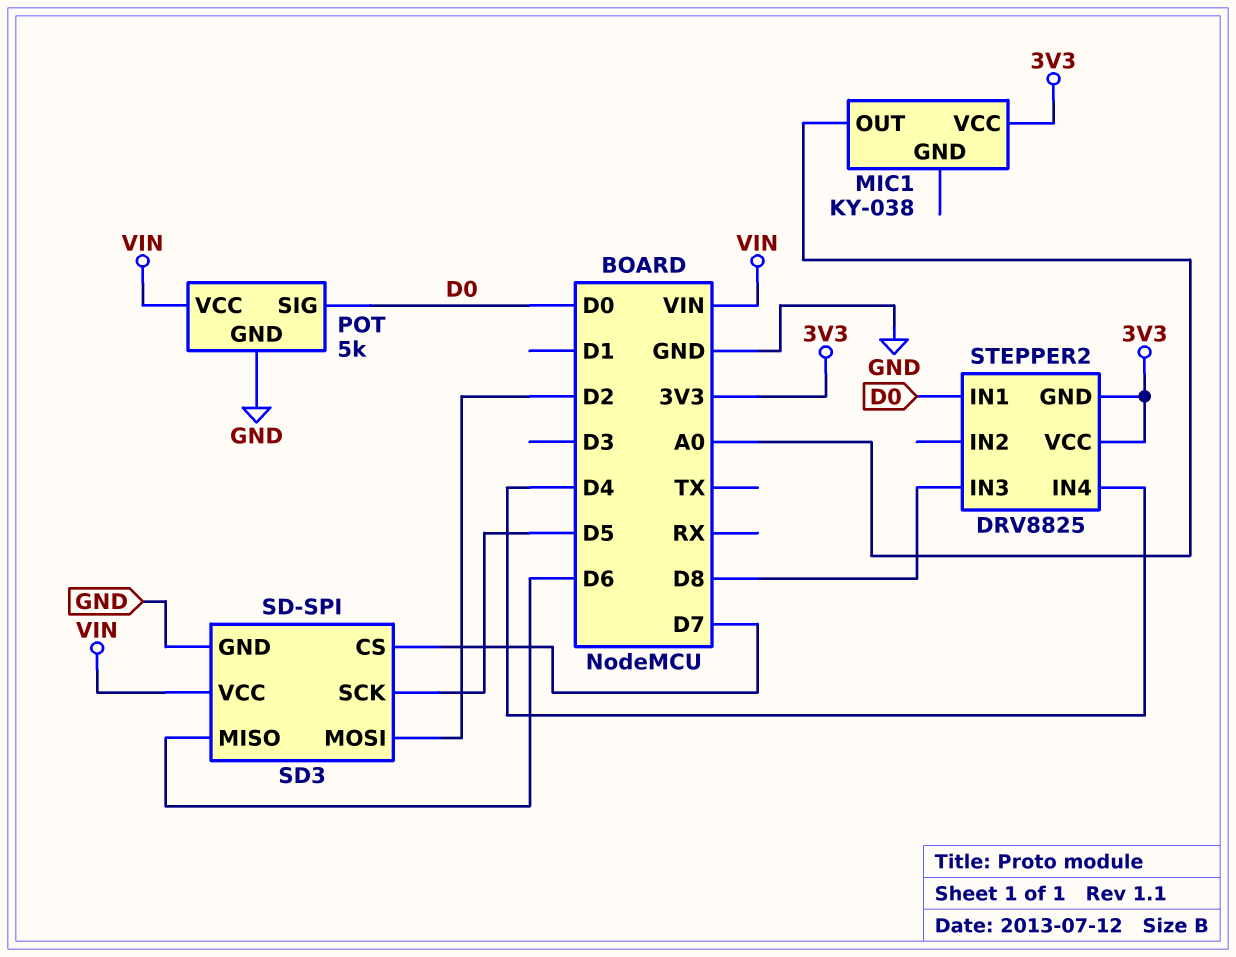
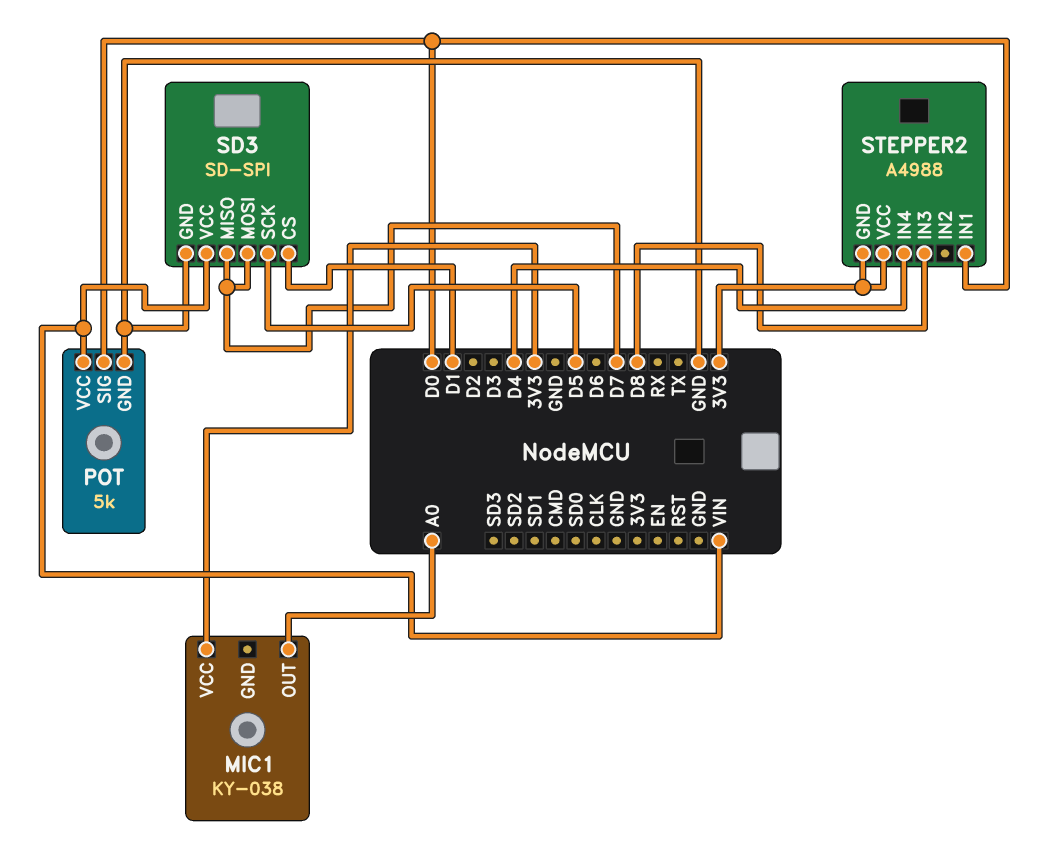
SD3 pin CS: D7 -> D1
SD3 pin MISO: D6 -> D7
SD3 pin MOSI: D2 -> D7
STEPPER2: DRV8825 -> A4988

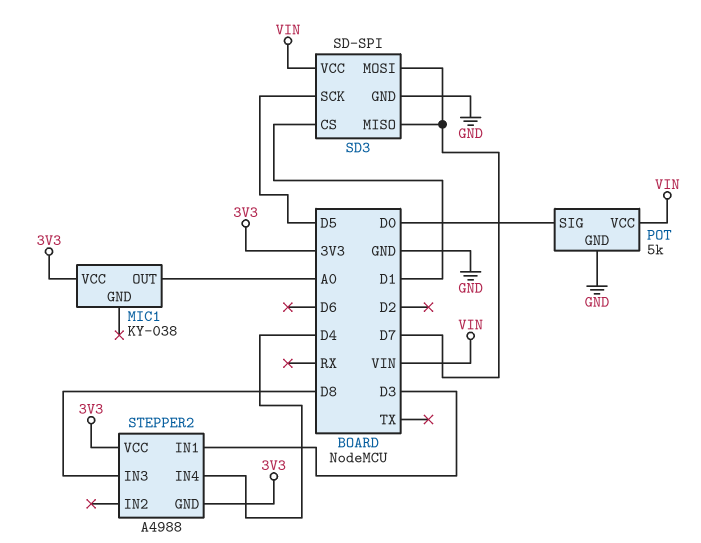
STEPPER2 pin IN1: D0 -> D3

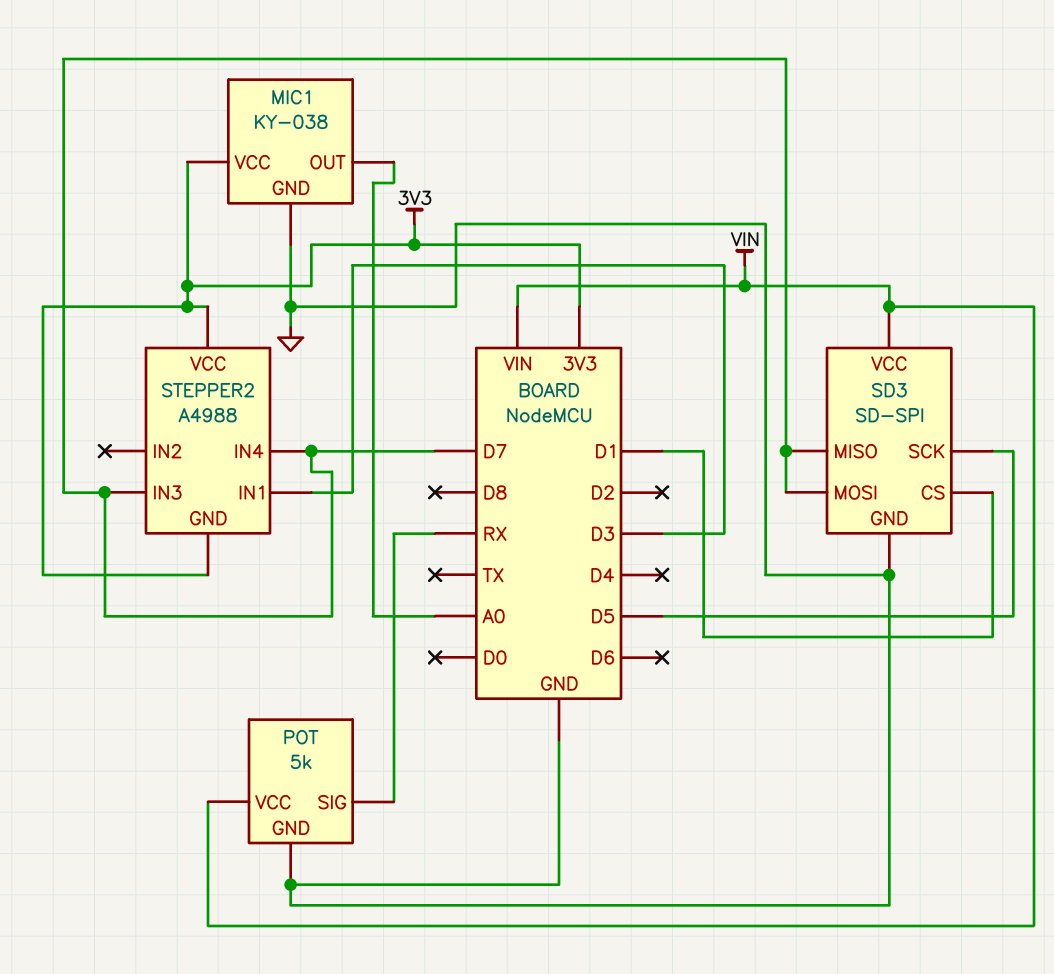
MIC1 pin GND: none -> GND
POT pin SIG: D0 -> RX
STEPPER2 pin IN3: D8 -> D7
STEPPER2 pin IN4: D4 -> D7

